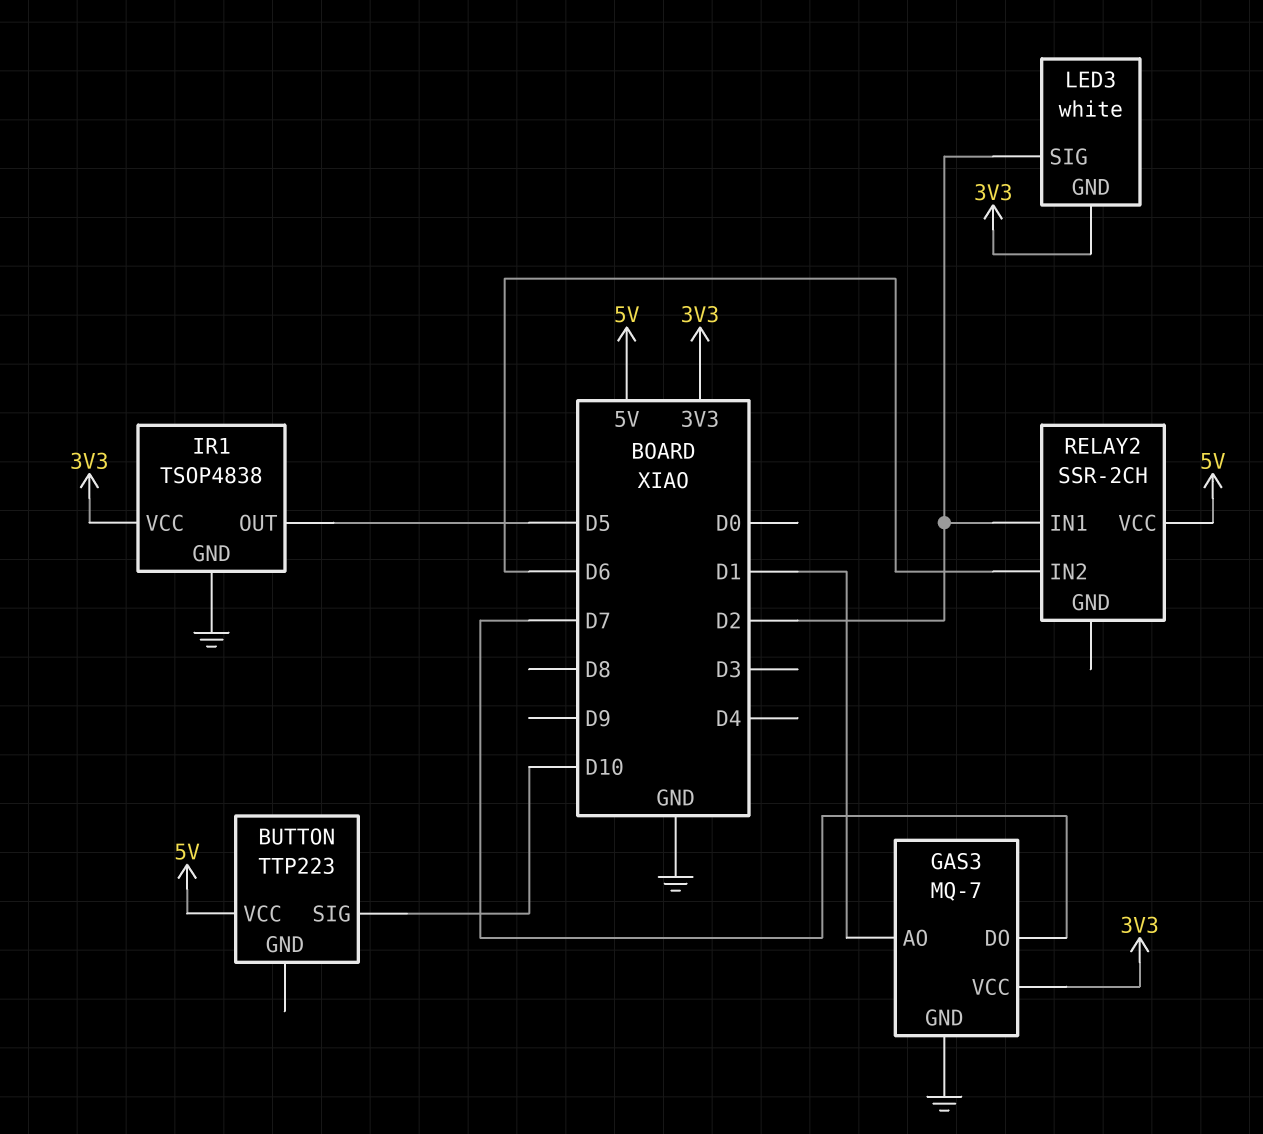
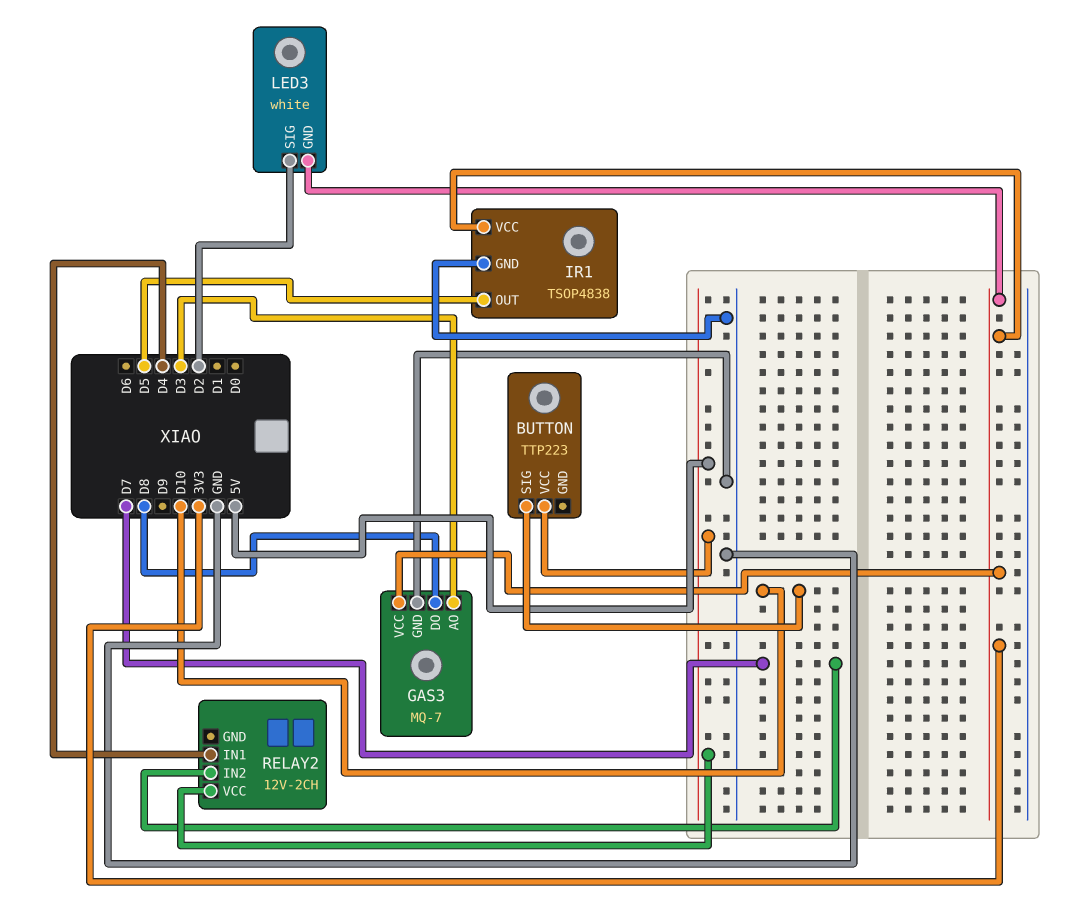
GAS3 pin AO: D1 -> D3
GAS3 pin DO: D7 -> D8
RELAY2: SSR-2CH -> 12V-2CH
RELAY2 pin IN1: D2 -> D4
RELAY2 pin IN2: D6 -> D7

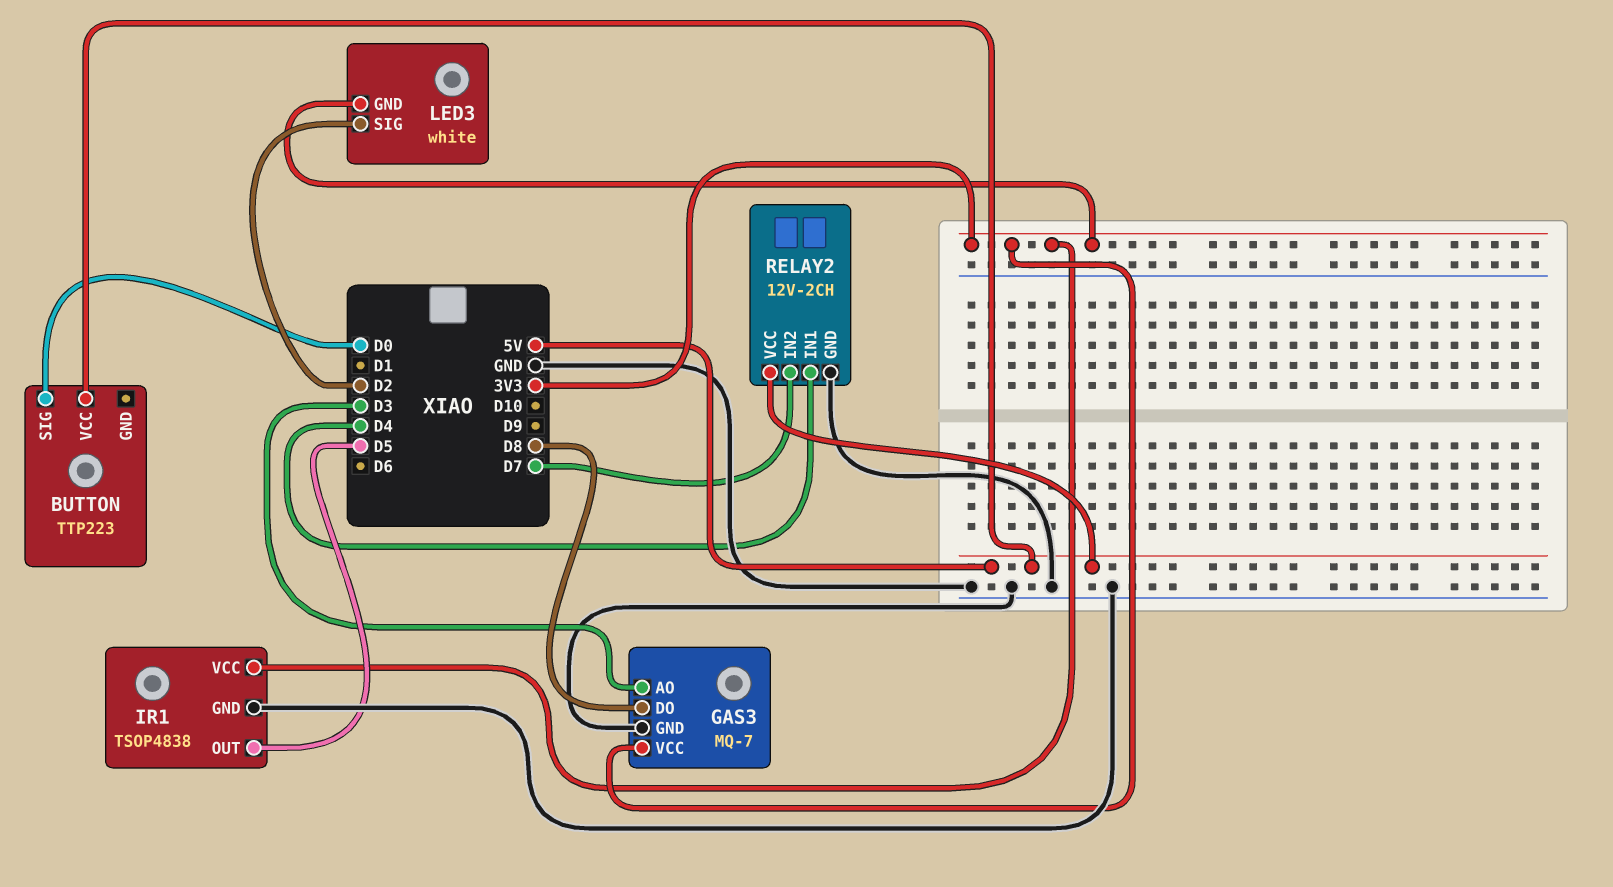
BUTTON pin SIG: D10 -> D0
RELAY2 pin GND: none -> GND

